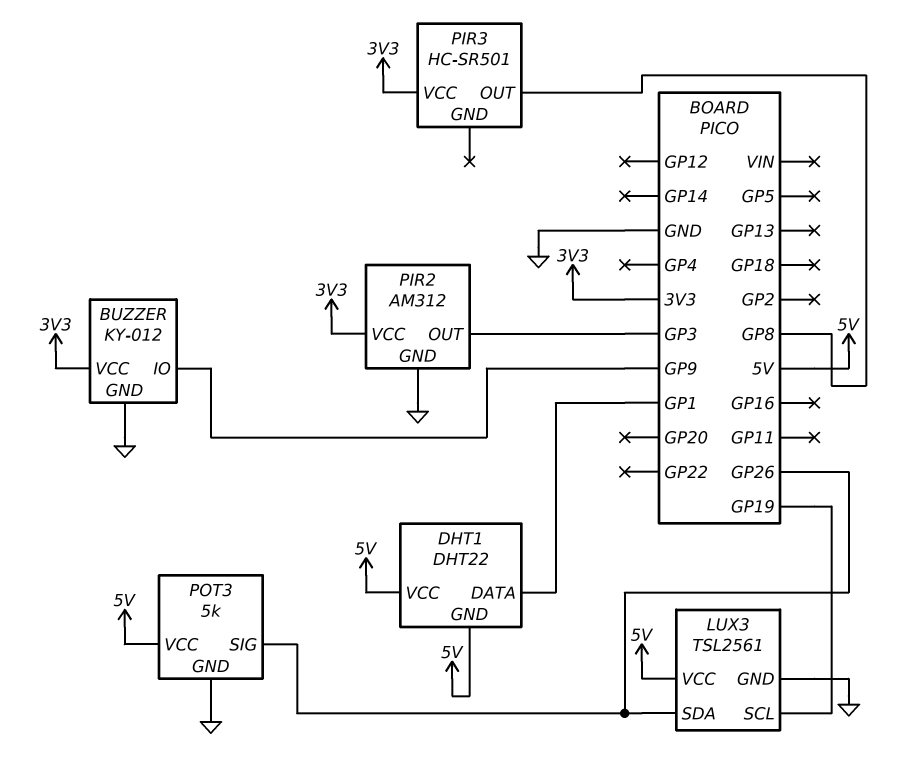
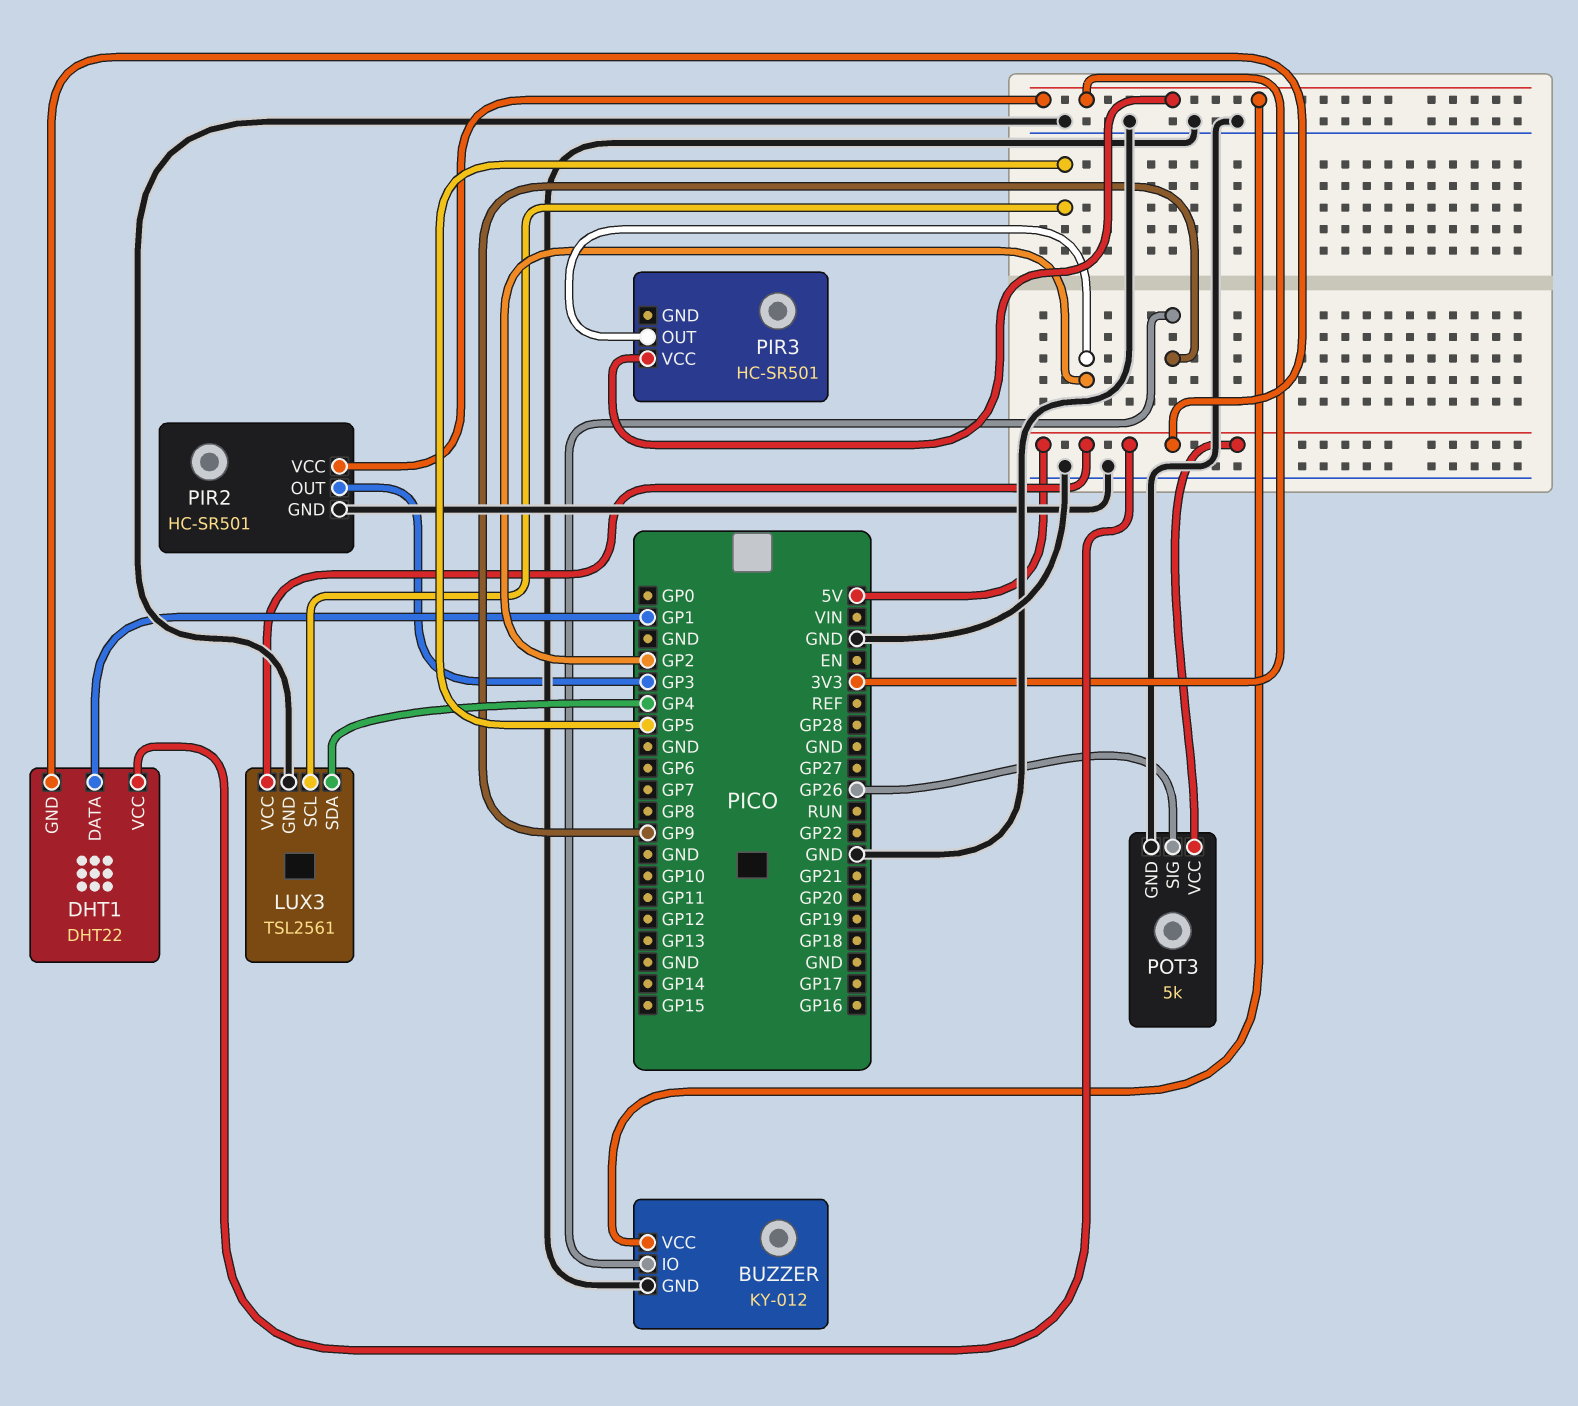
LUX3 pin SCL: GP19 -> GP5
LUX3 pin SDA: GP26 -> GP4
PIR2: AM312 -> HC-SR501
PIR3 pin OUT: GP8 -> GP2

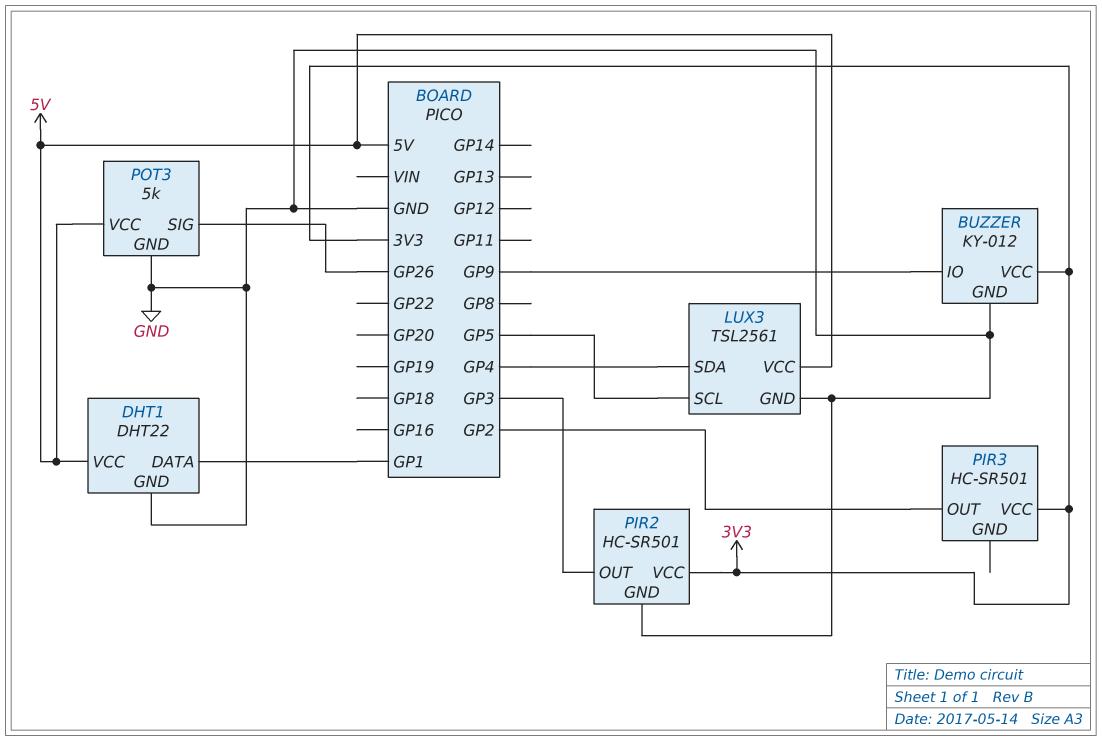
DHT1 pin GND: 5V -> GND

